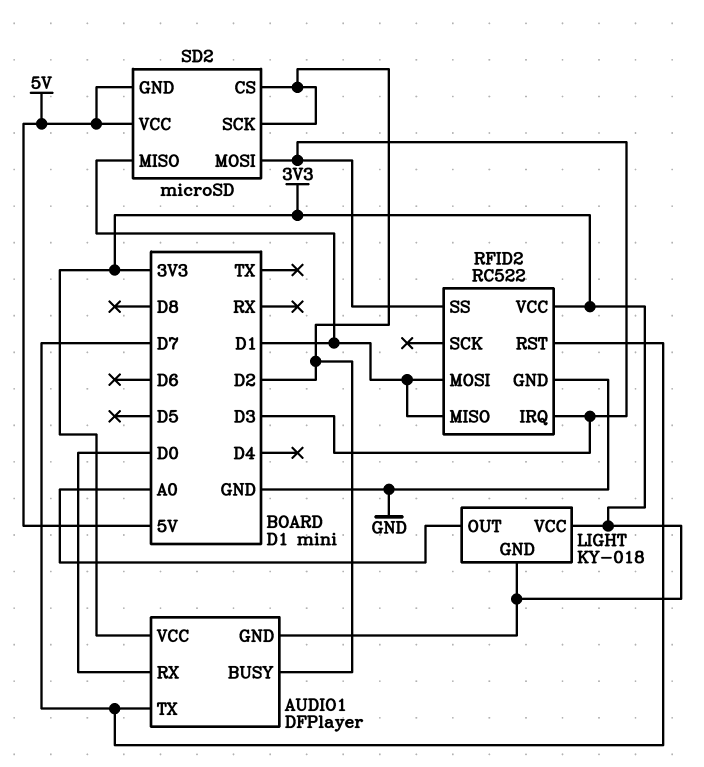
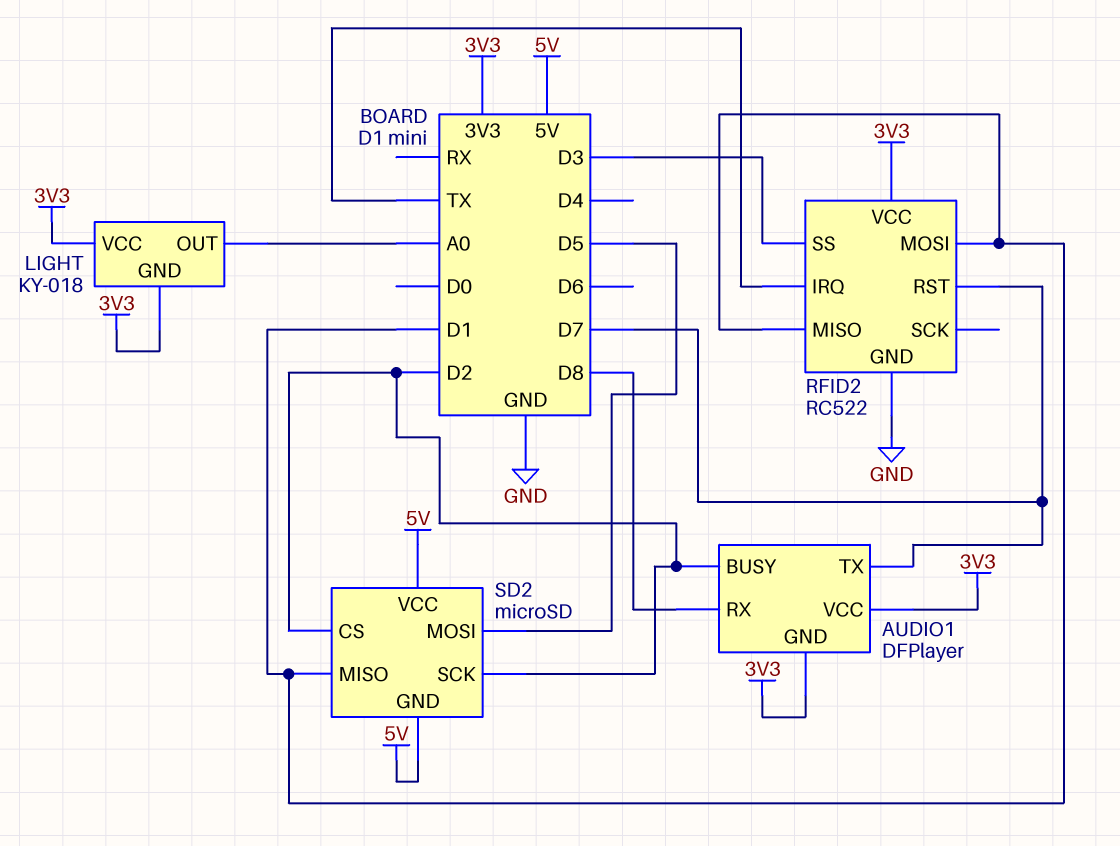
AUDIO1 pin RX: D0 -> D8
RFID2 pin IRQ: D3 -> TX
SD2 pin MOSI: D3 -> D5

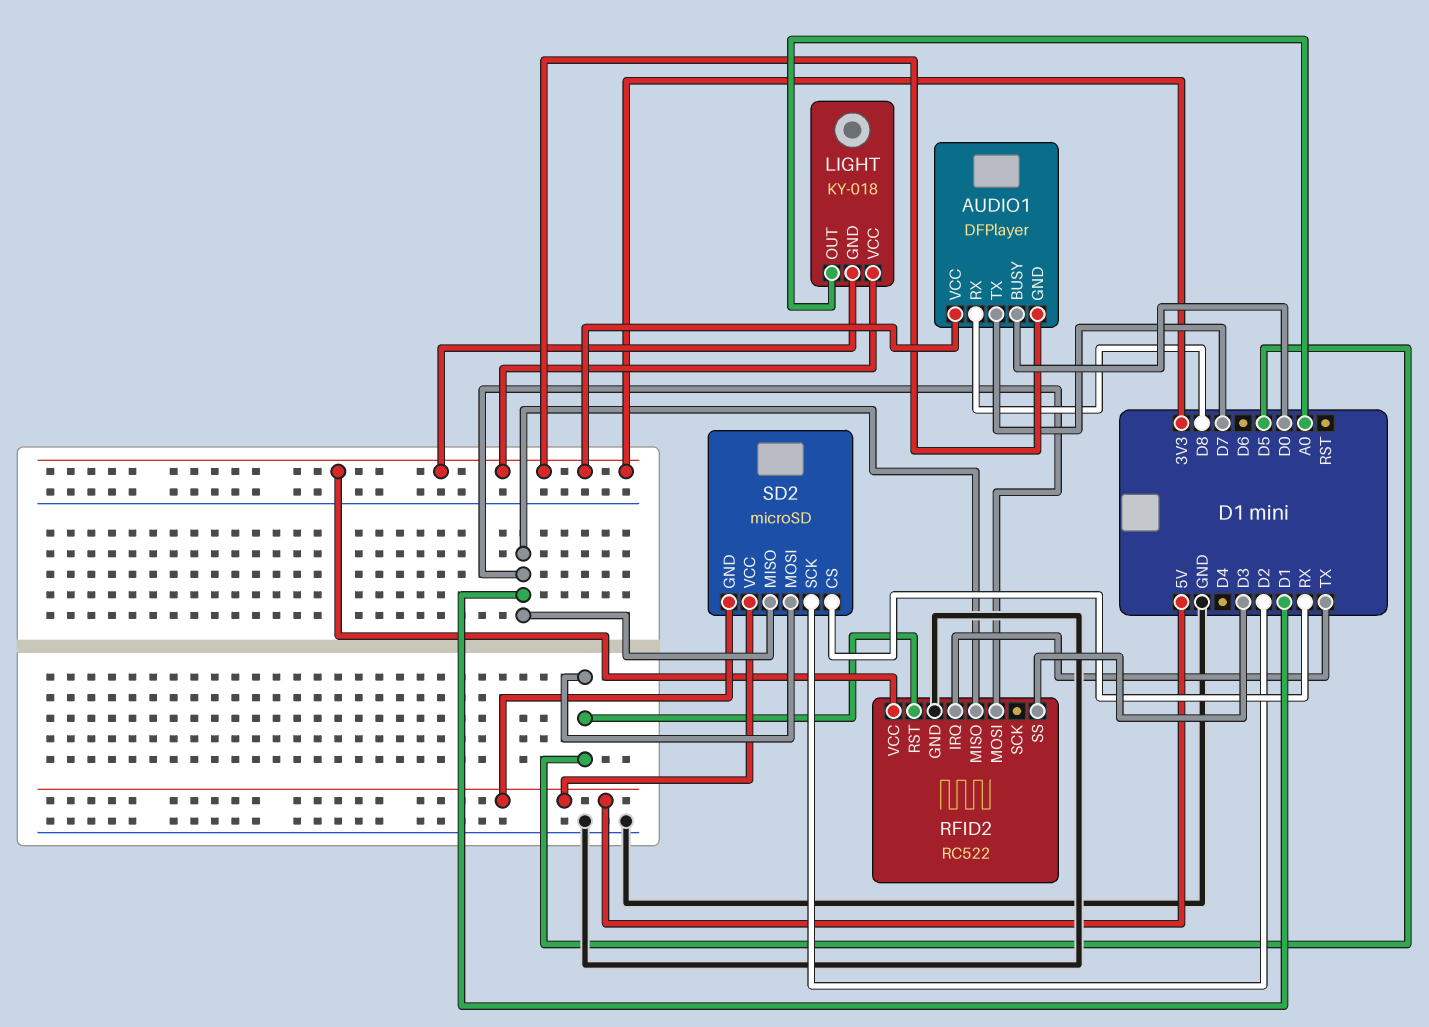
AUDIO1 pin BUSY: D2 -> D0
RFID2 pin RST: D7 -> D5
SD2 pin CS: D2 -> RX

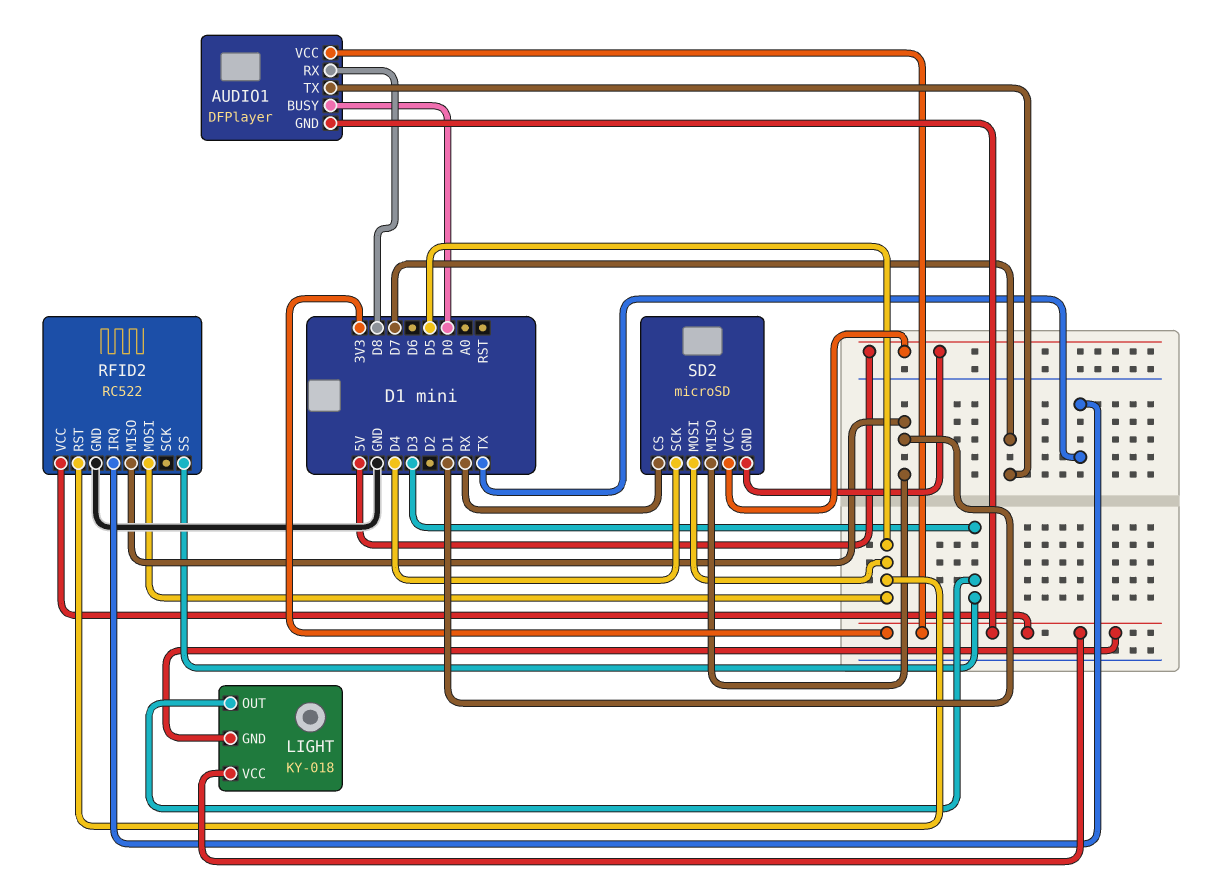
LIGHT pin OUT: A0 -> D3
RFID2 pin MOSI: D1 -> D5
SD2 pin SCK: D2 -> D4

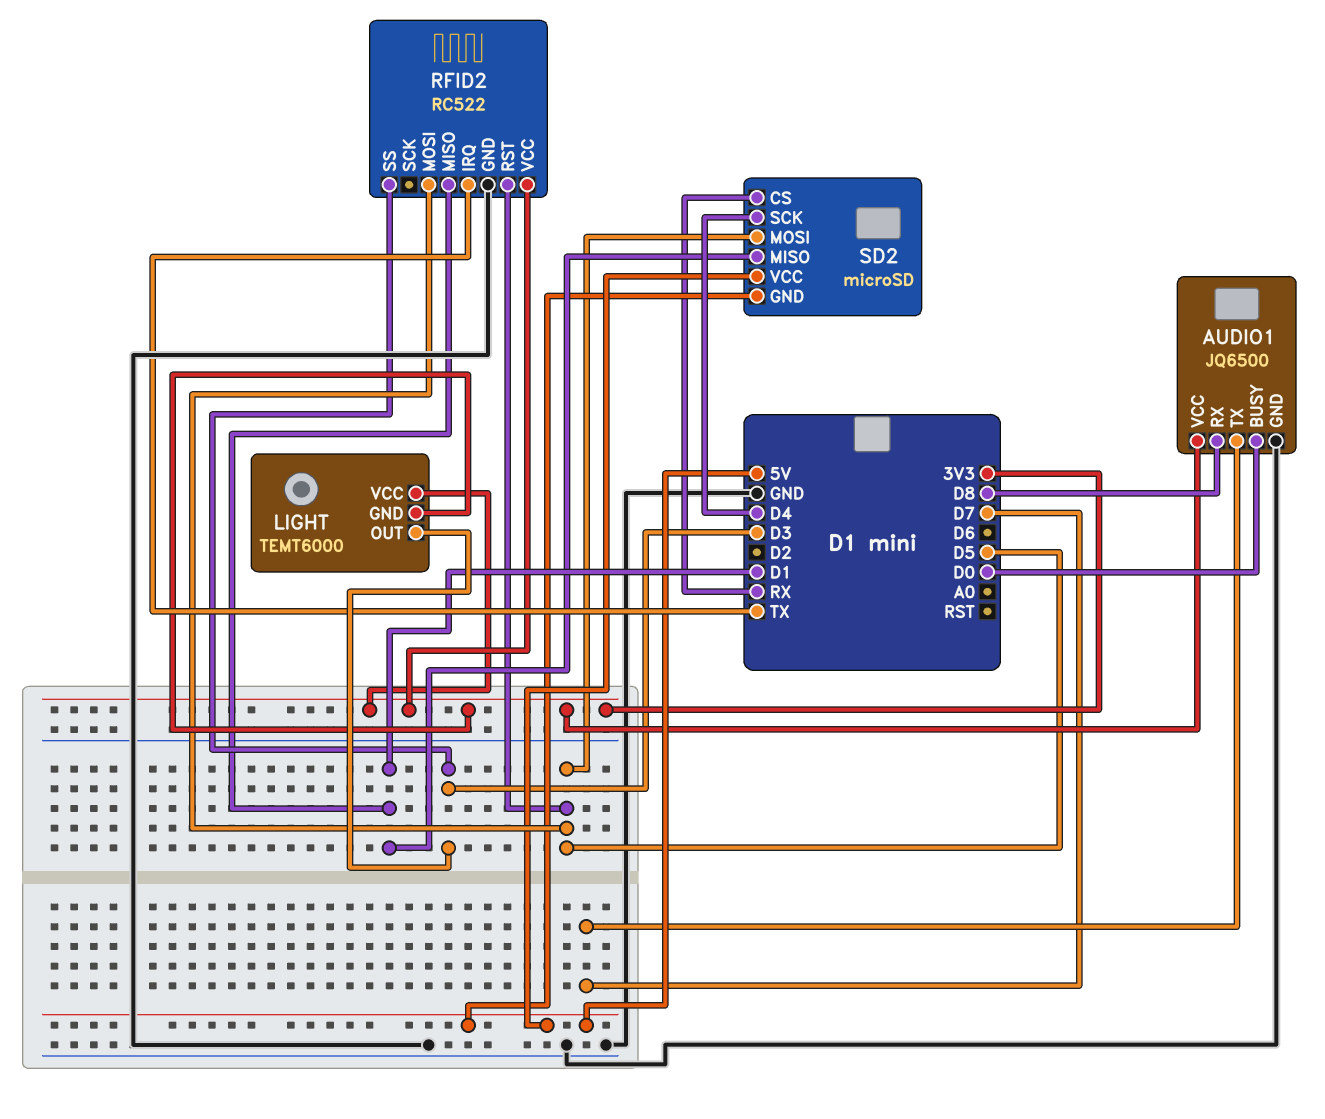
AUDIO1: DFPlayer -> JQ6500
AUDIO1 pin GND: 3V3 -> GND
LIGHT: KY-018 -> TEMT6000

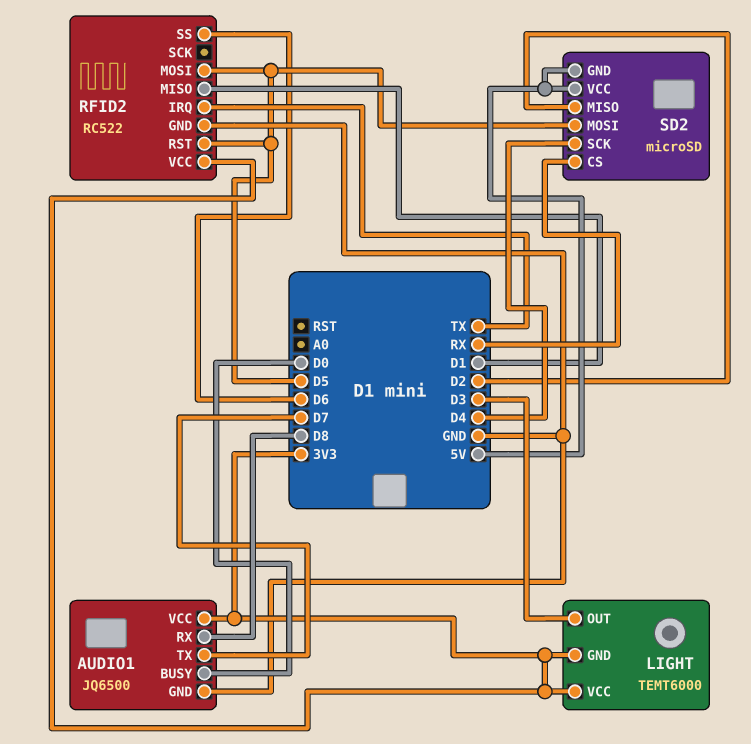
RFID2 pin SS: D3 -> D6
SD2 pin MISO: D1 -> D2

